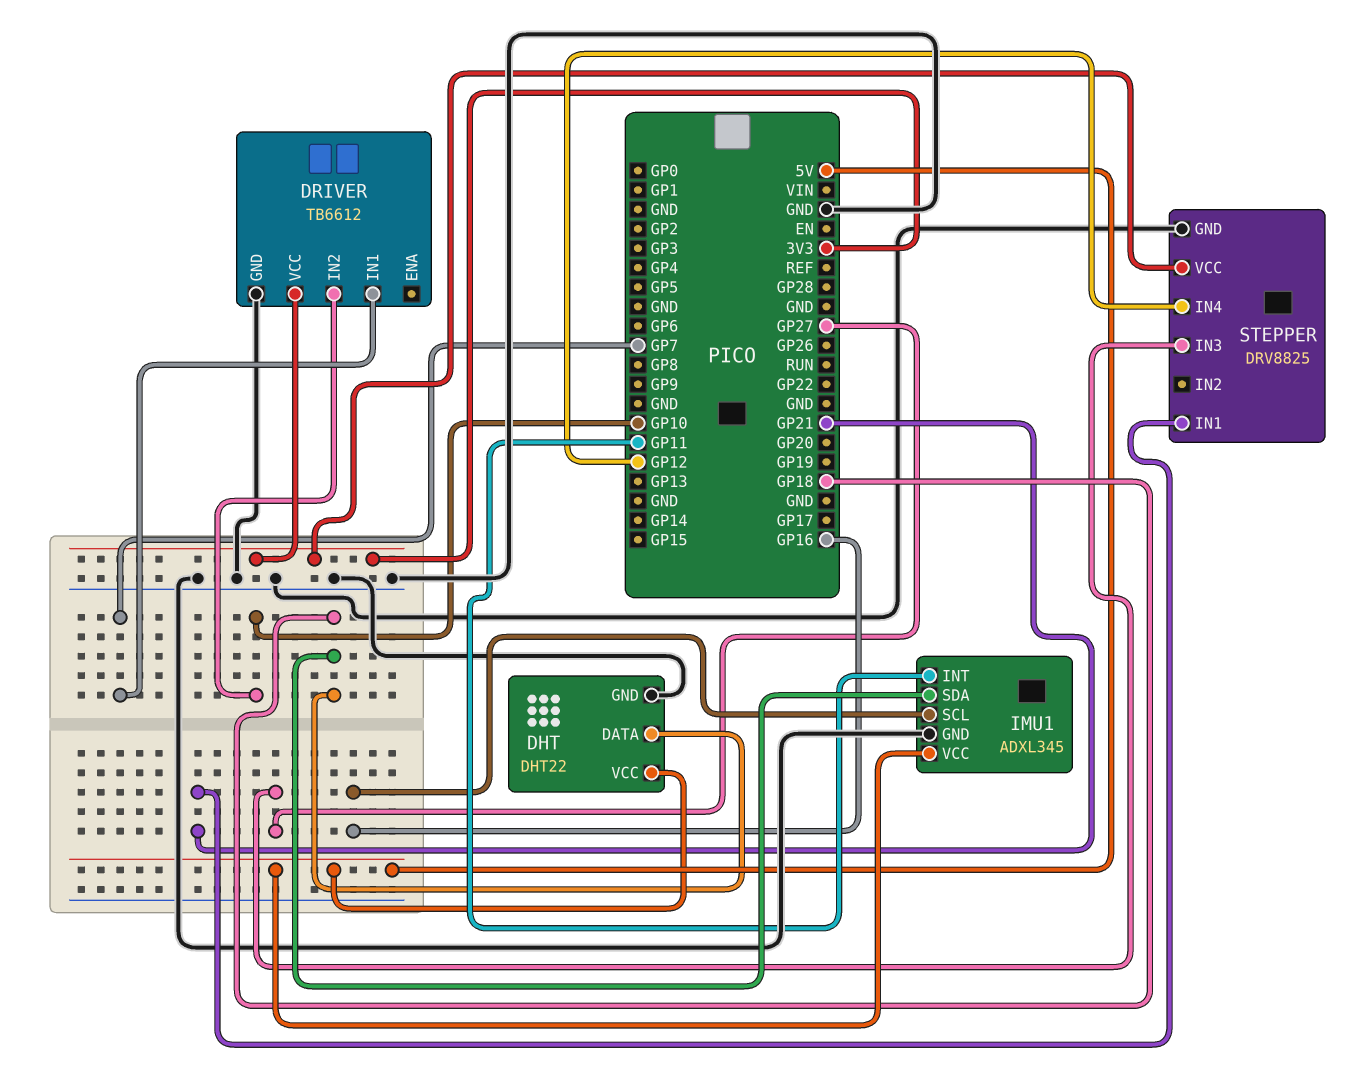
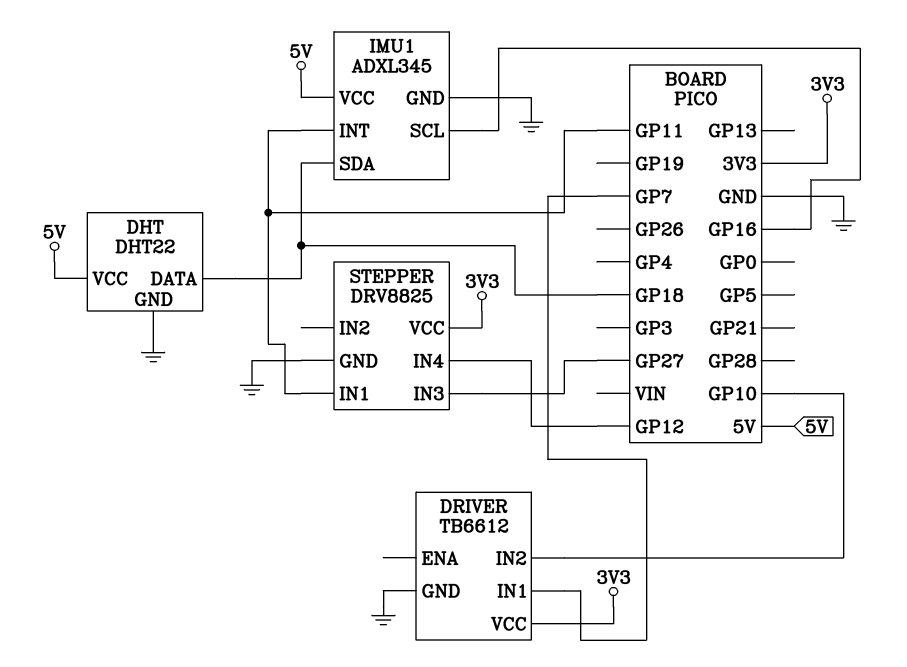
STEPPER pin IN1: GP21 -> GP11

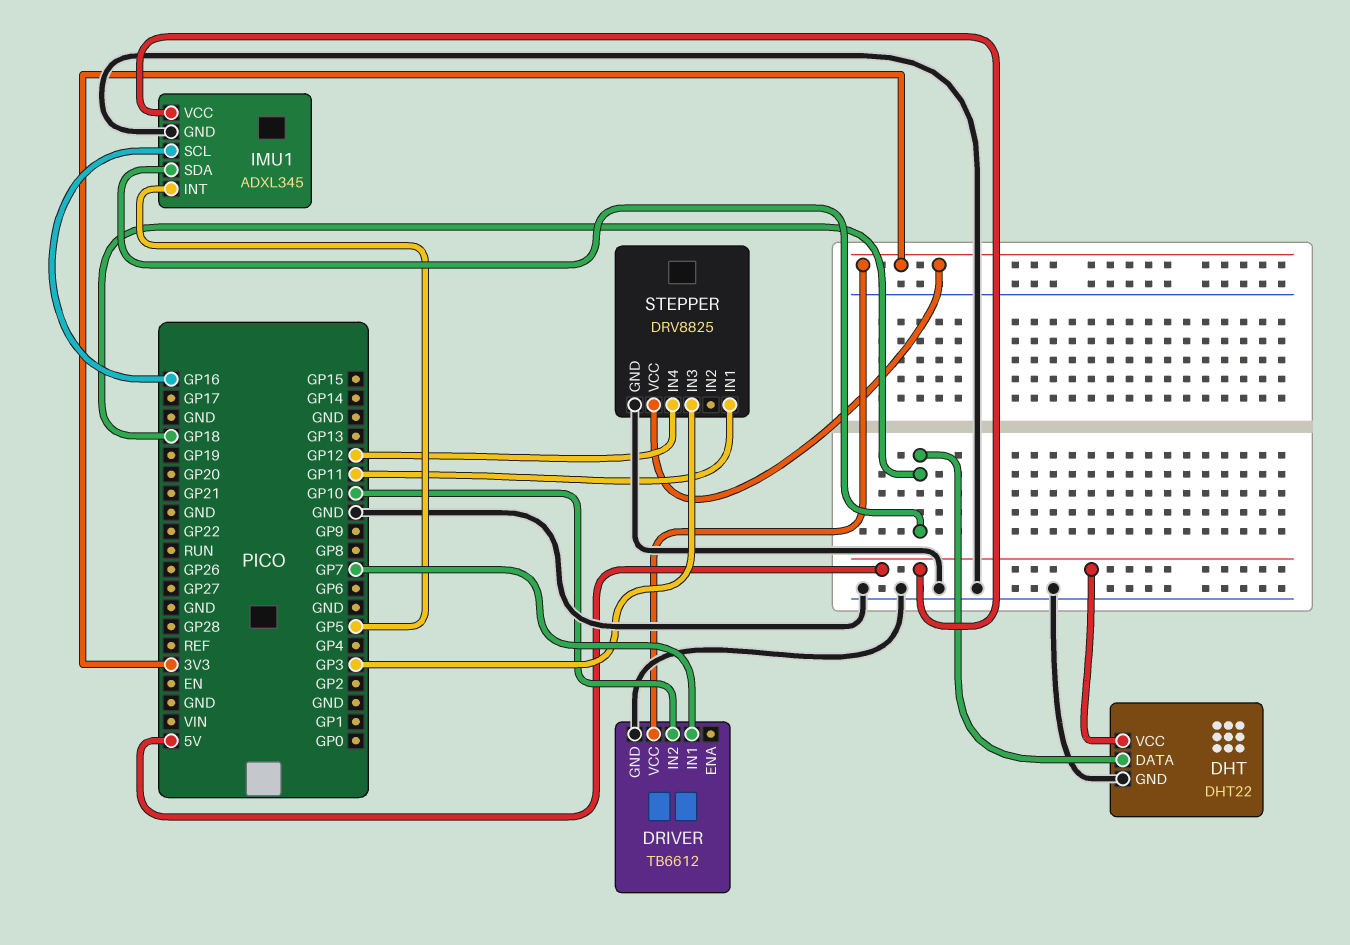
IMU1 pin INT: GP11 -> GP5
STEPPER pin IN3: GP27 -> GP3

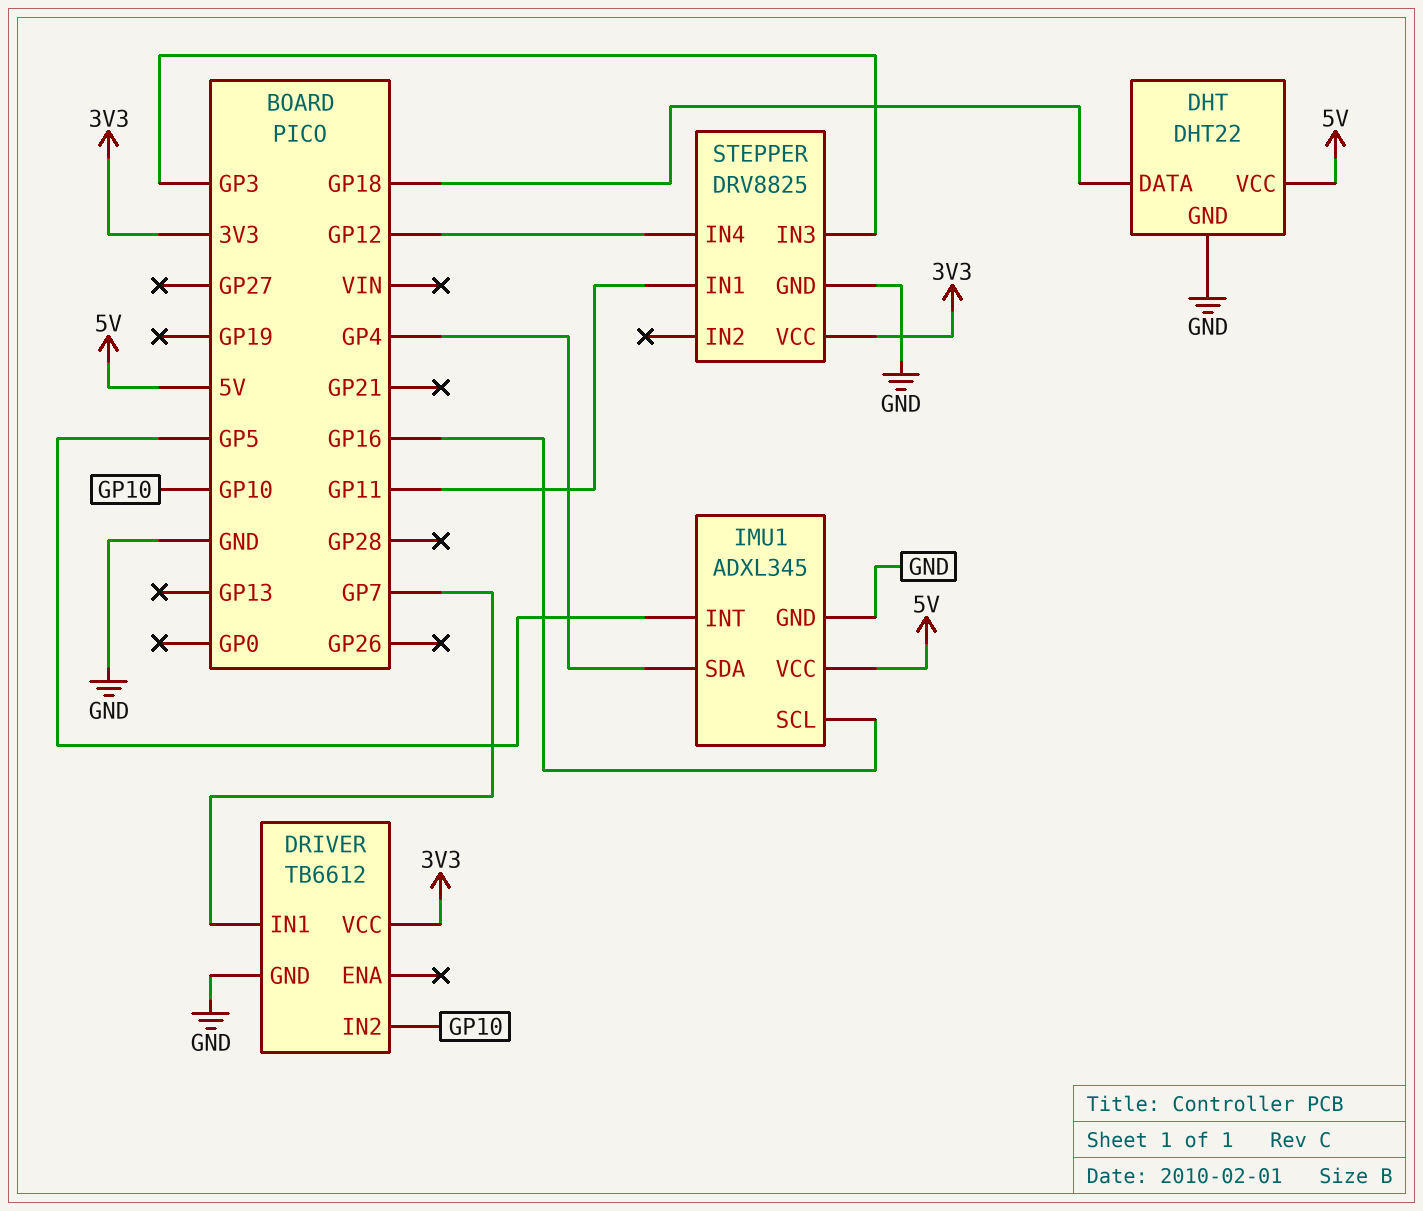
IMU1 pin SDA: GP18 -> GP4

